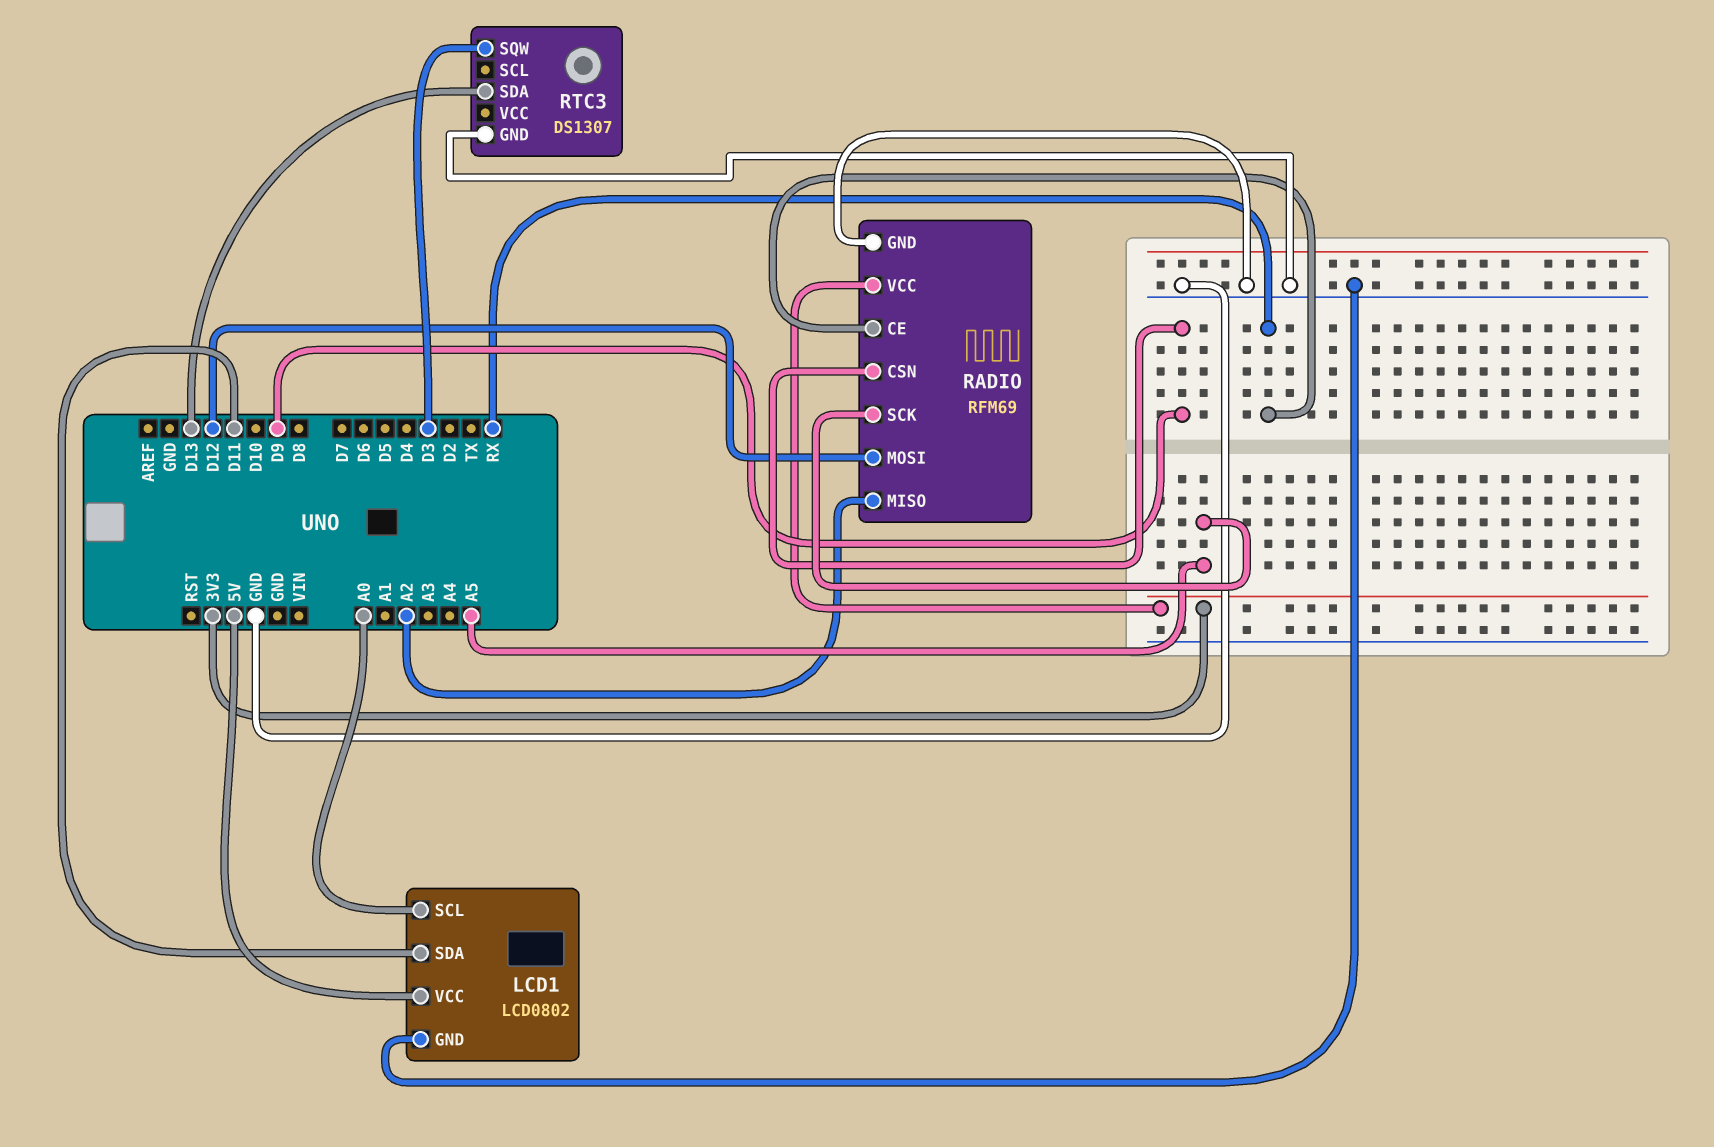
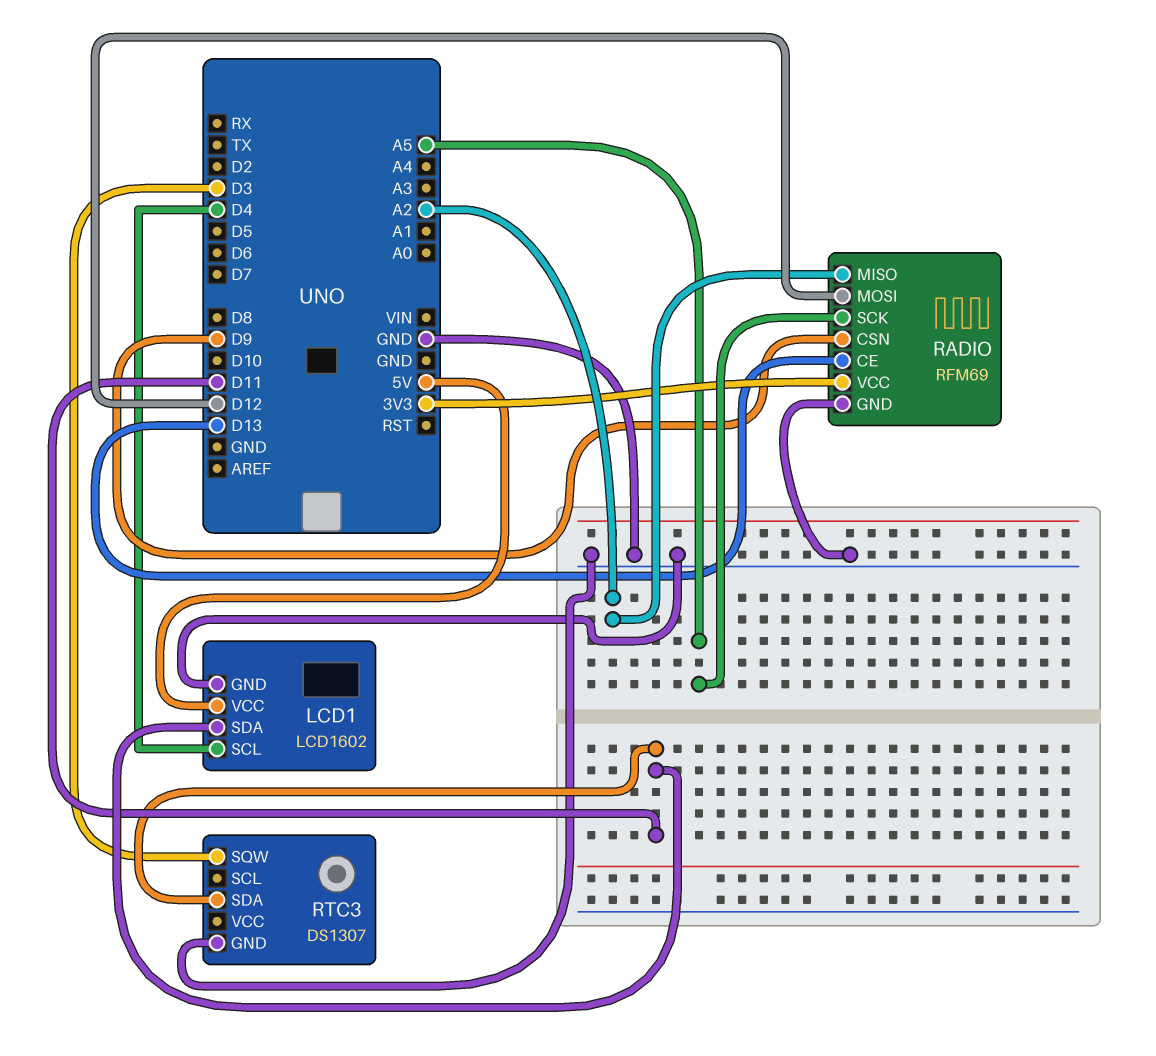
LCD1: LCD0802 -> LCD1602
LCD1 pin SCL: A0 -> D4
RADIO pin CE: RX -> D13
RTC3 pin SDA: D13 -> D11

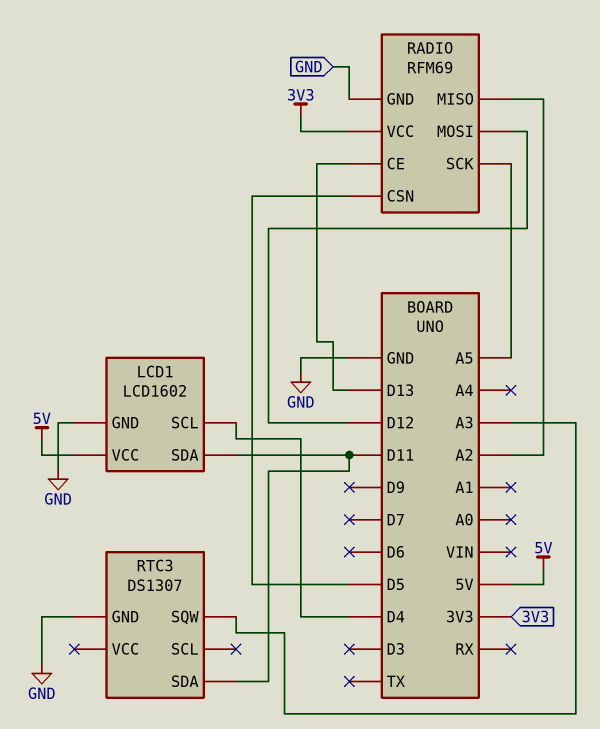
RADIO pin CSN: D9 -> D5
RTC3 pin SQW: D3 -> A3

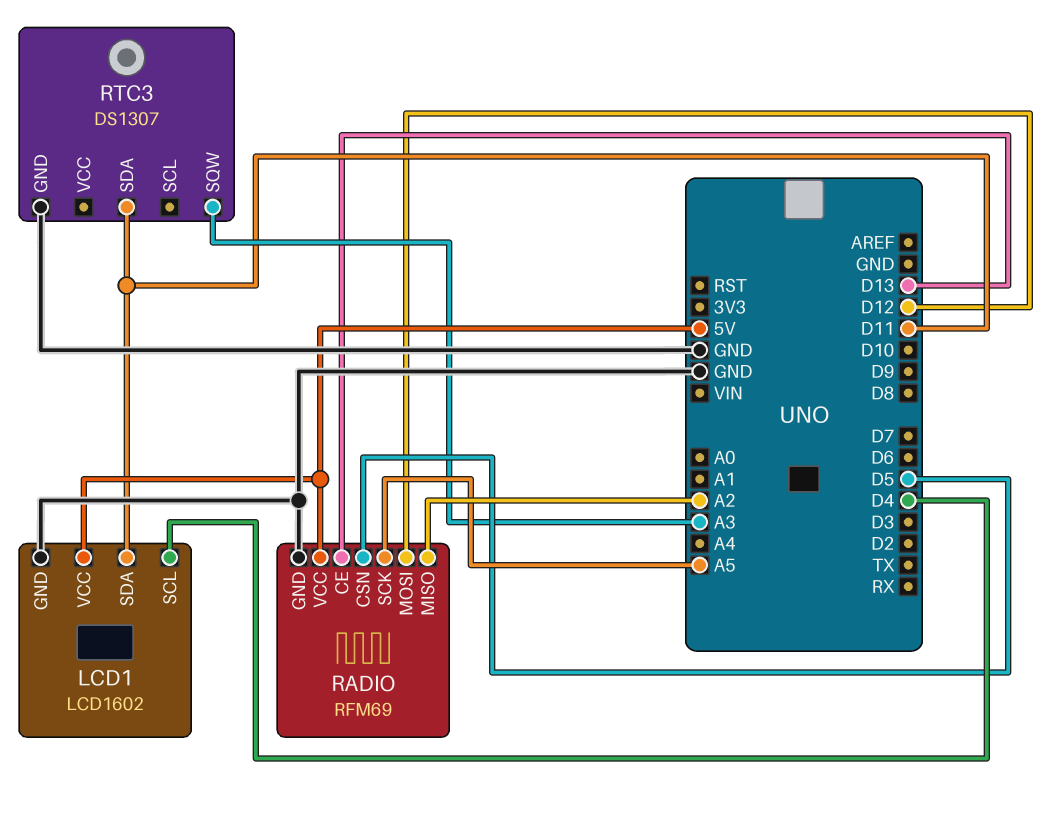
RADIO pin VCC: 3V3 -> 5V

